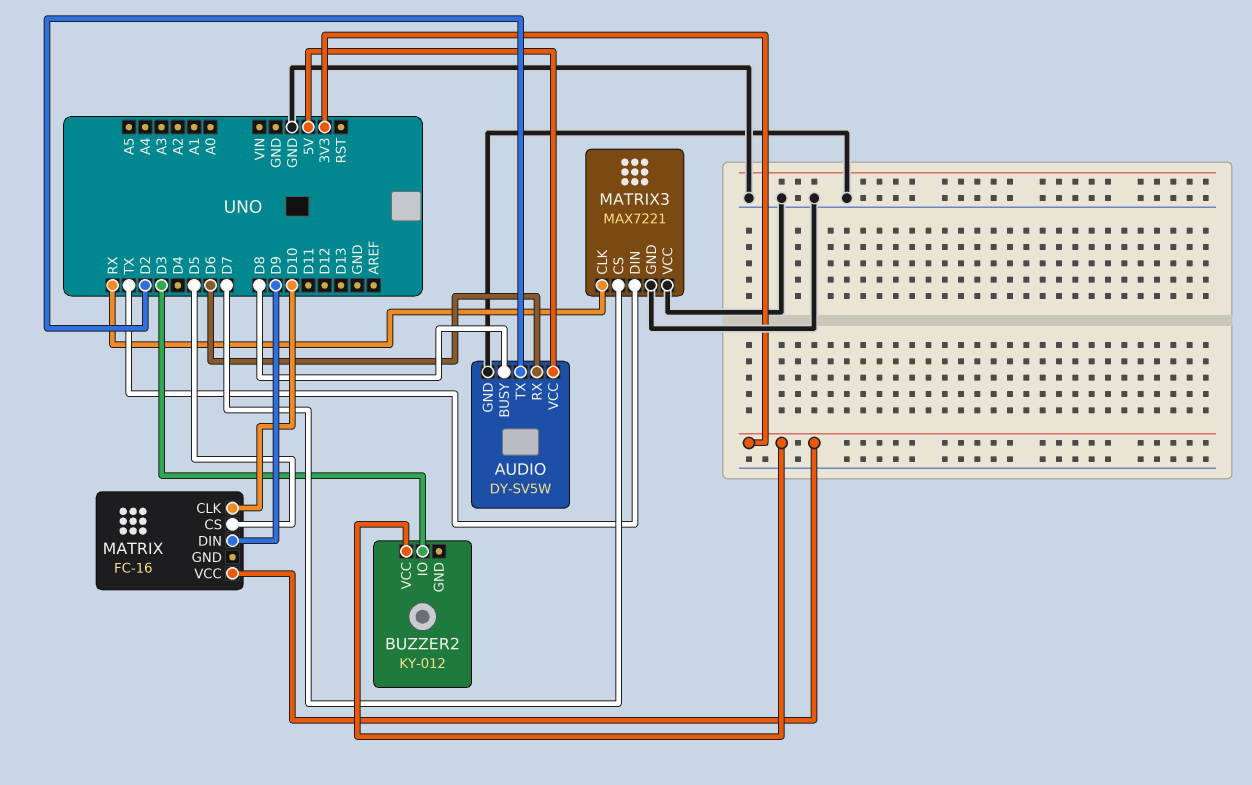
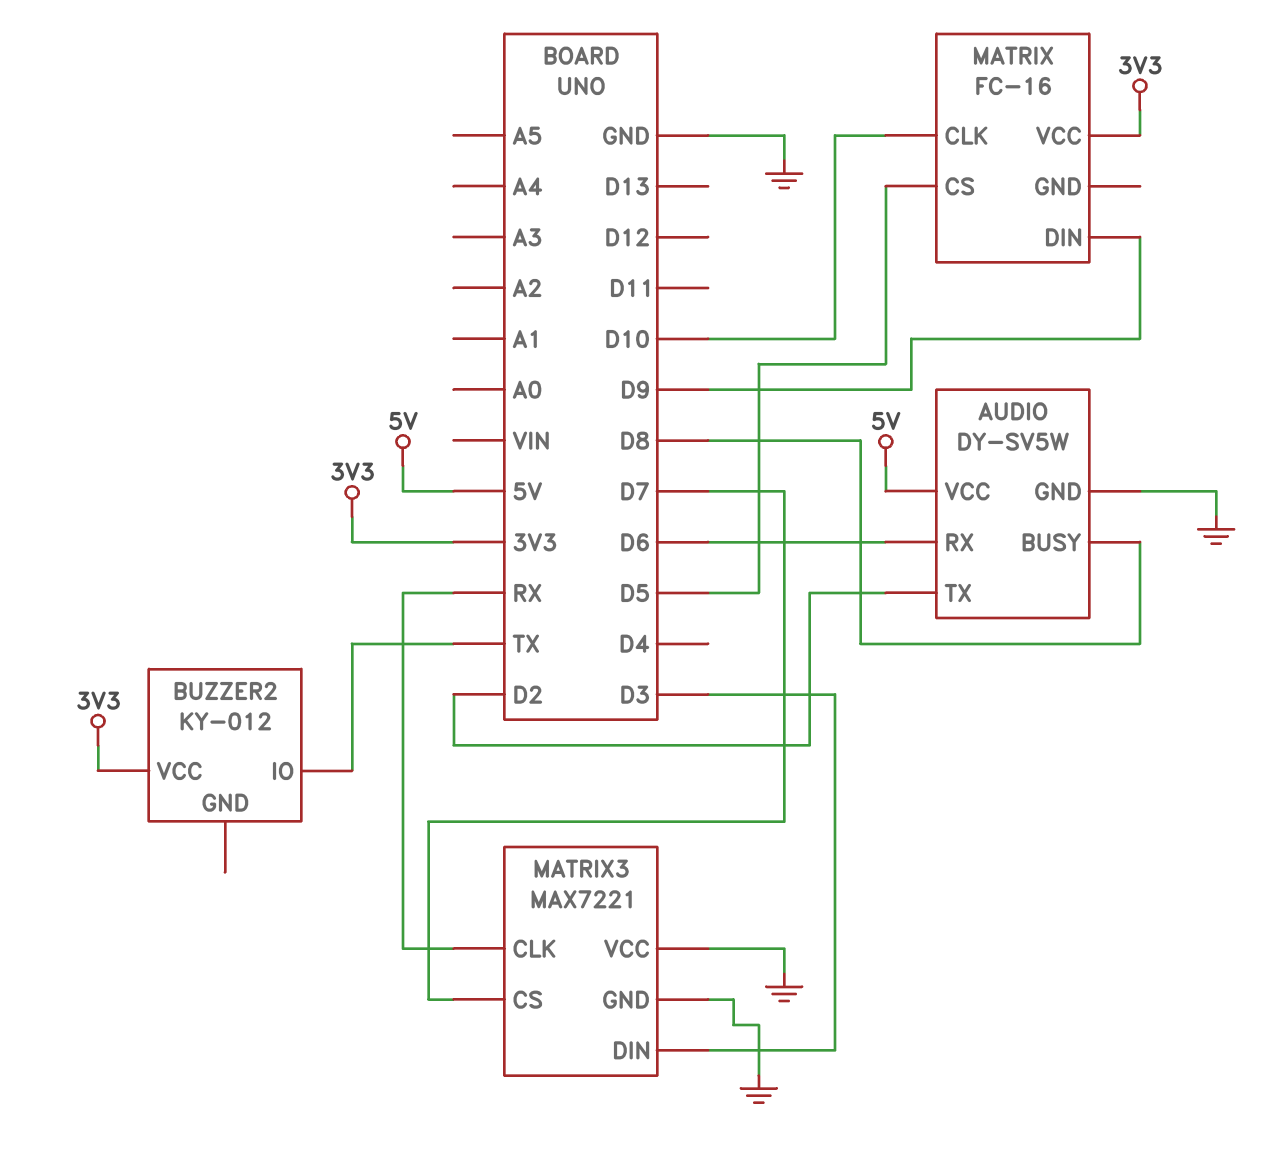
BUZZER2 pin IO: D3 -> TX
MATRIX3 pin DIN: TX -> D3

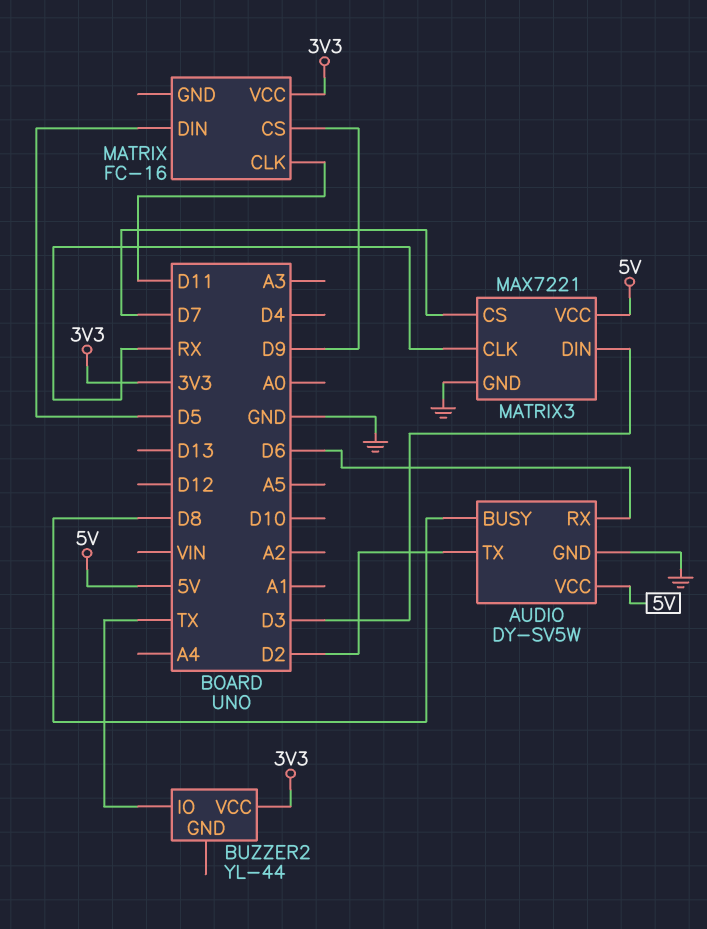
BUZZER2: KY-012 -> YL-44
MATRIX pin CLK: D10 -> D11
MATRIX pin CS: D5 -> D9
MATRIX pin DIN: D9 -> D5
MATRIX3 pin VCC: GND -> 5V

